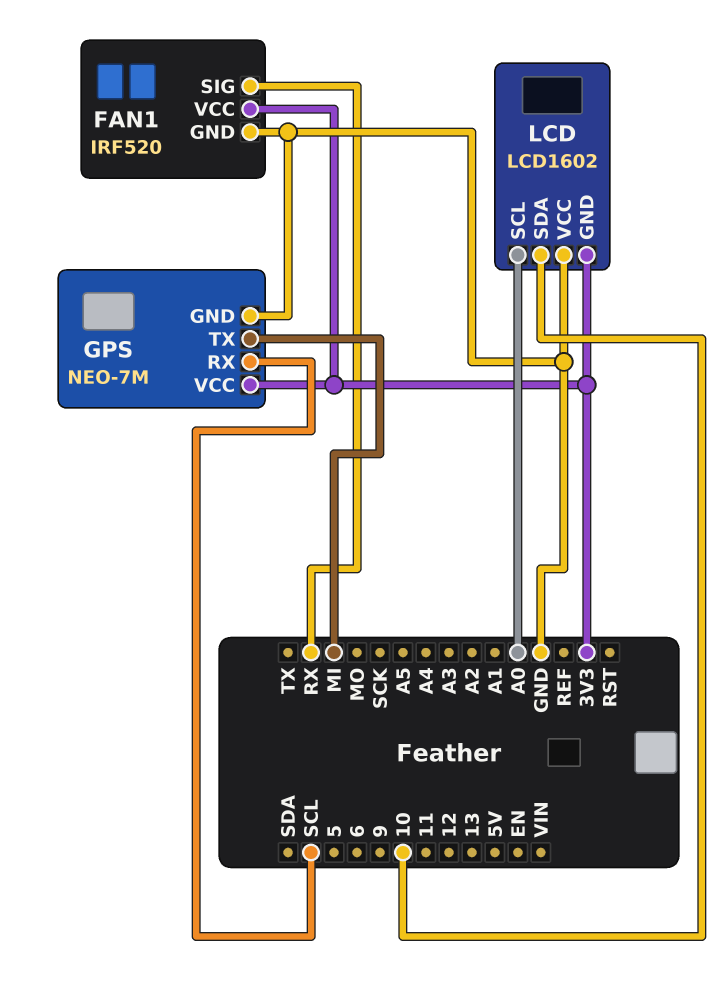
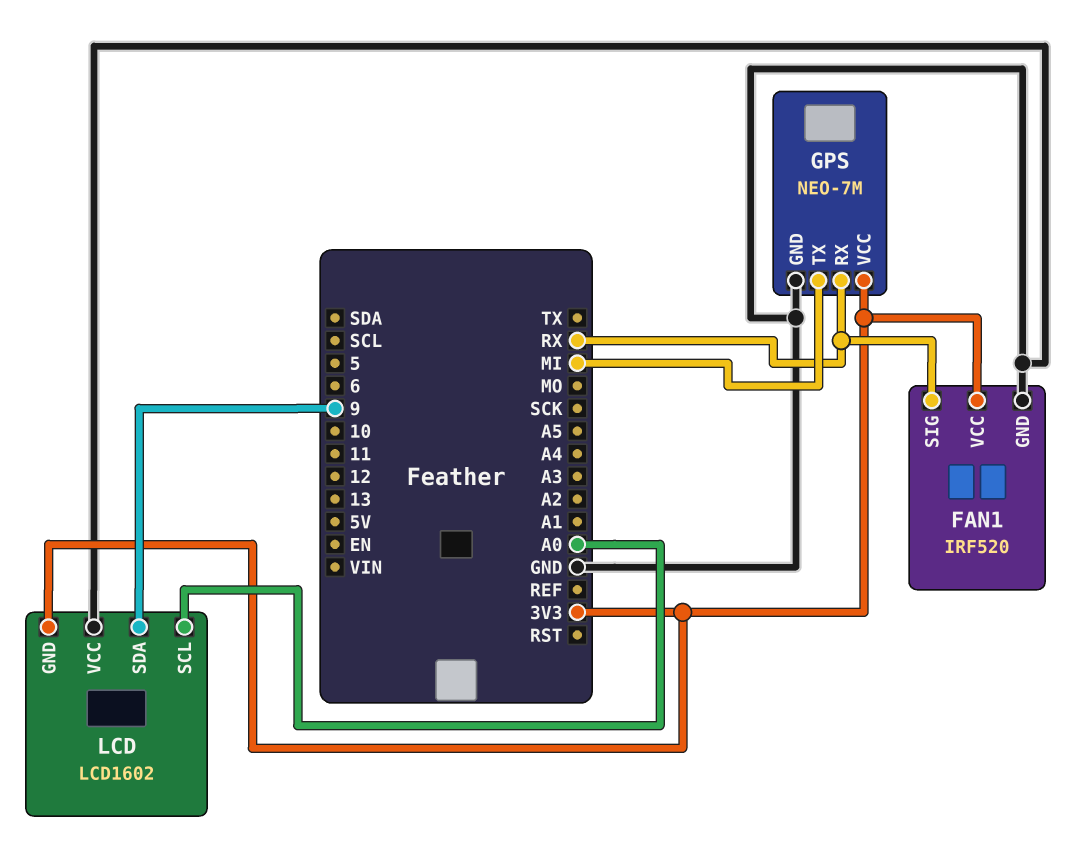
GPS pin RX: SCL -> RX
LCD pin SDA: 10 -> 9

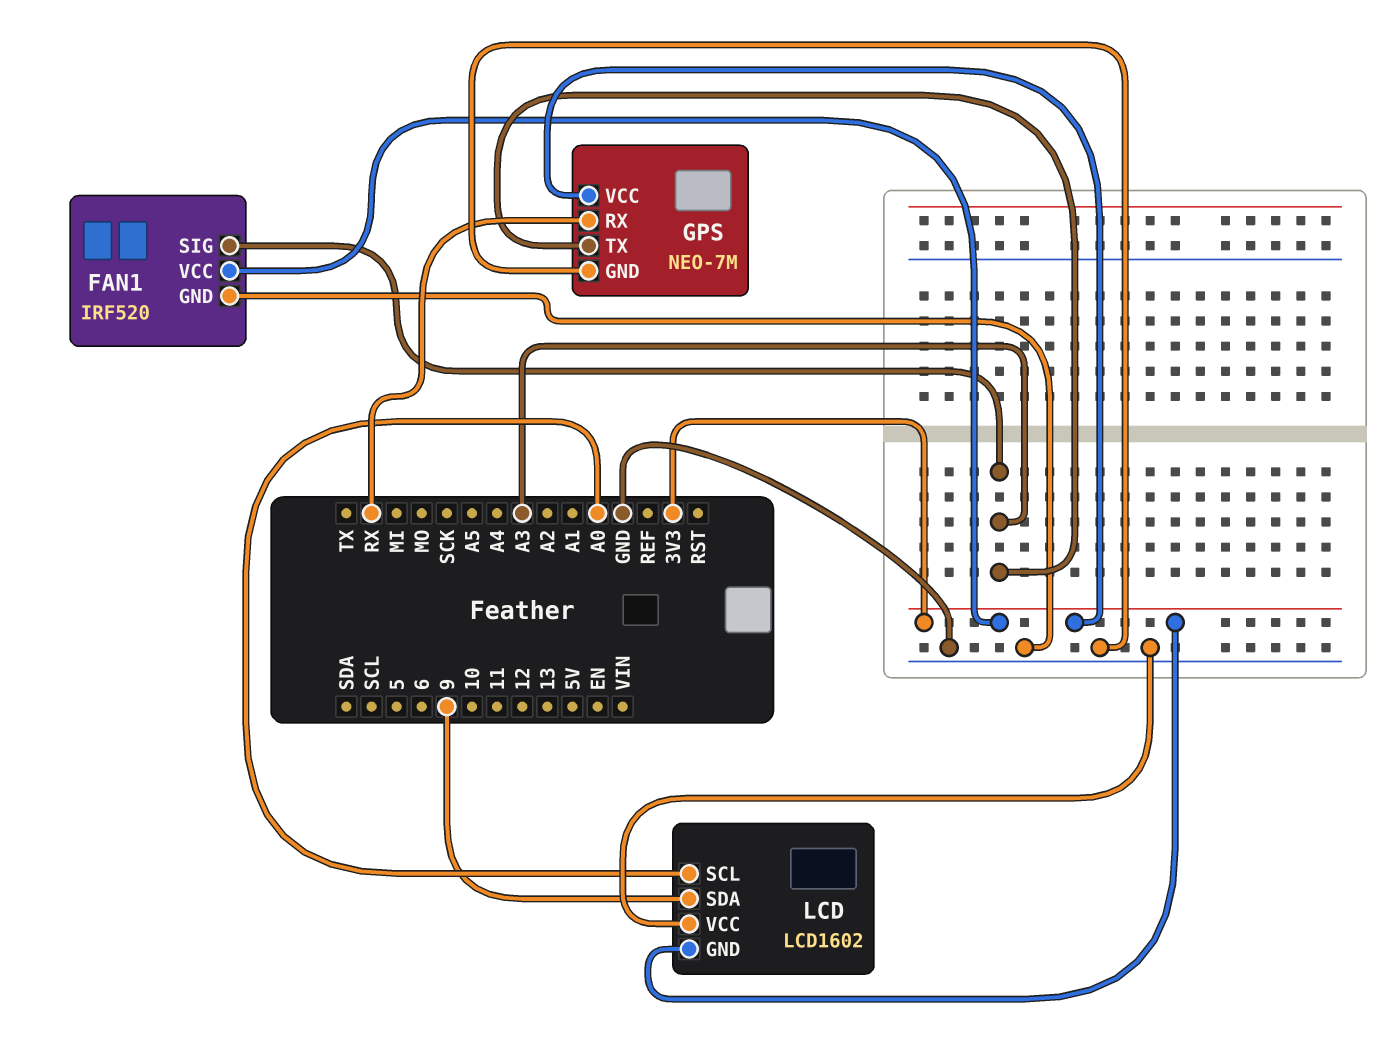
FAN1 pin SIG: RX -> A3
GPS pin TX: MI -> A3

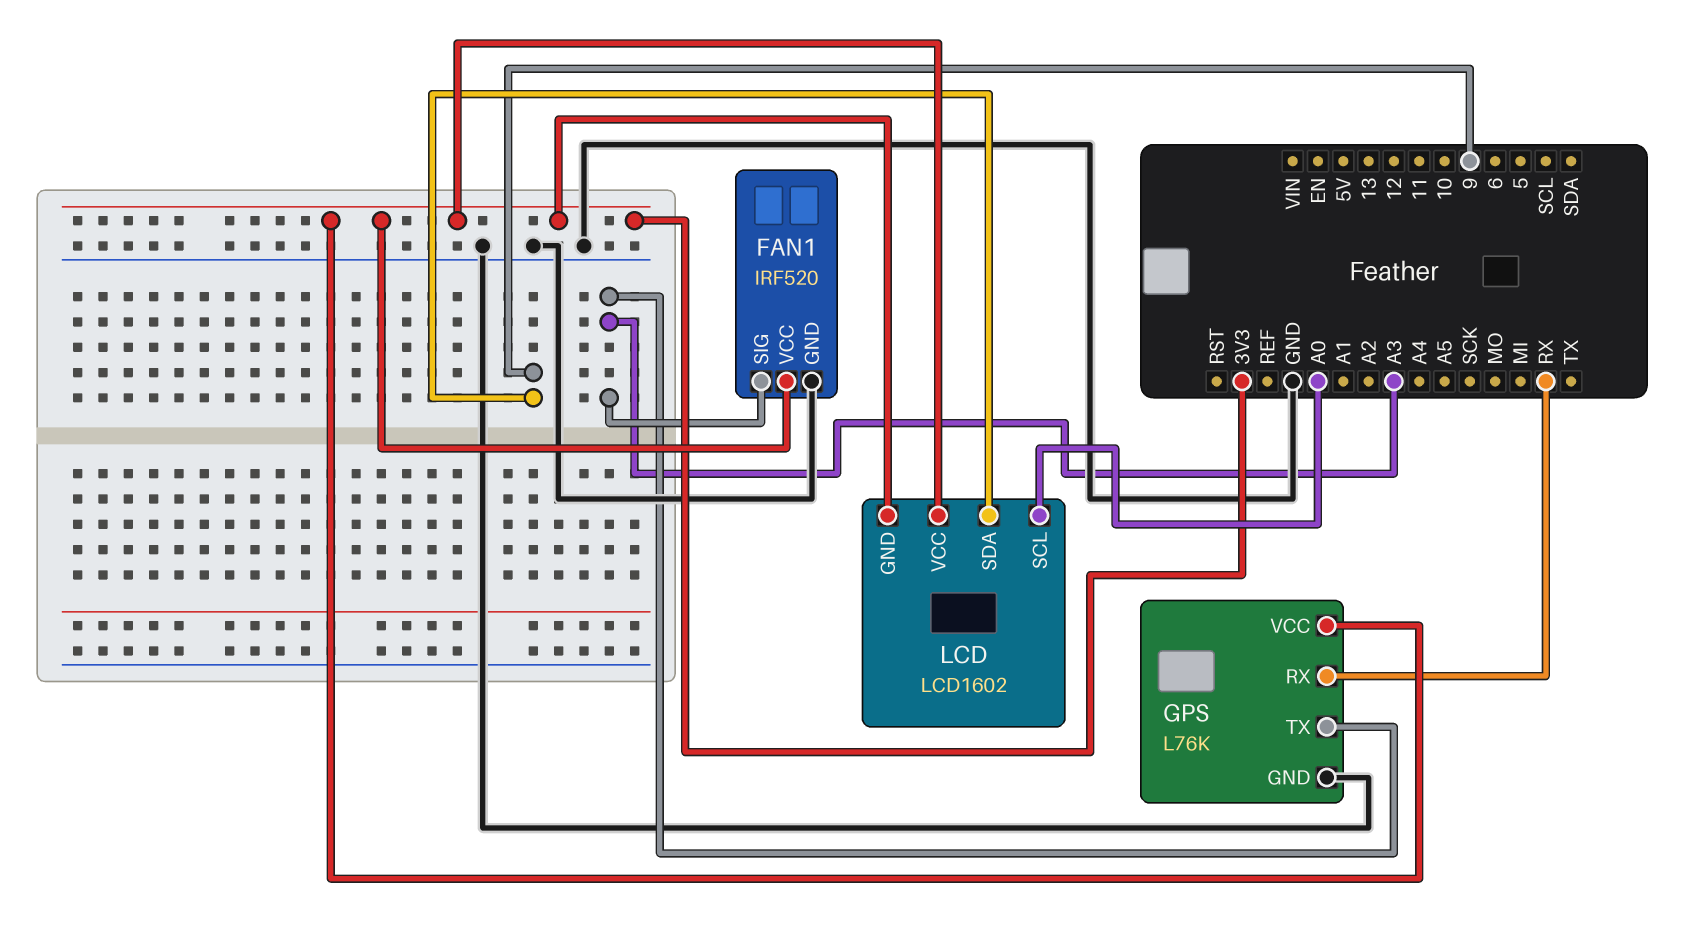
GPS: NEO-7M -> L76K
LCD pin VCC: GND -> 3V3

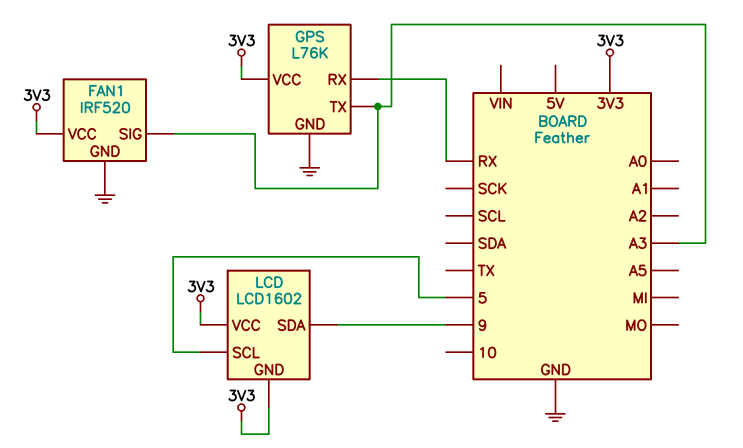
LCD pin SCL: A0 -> 5

